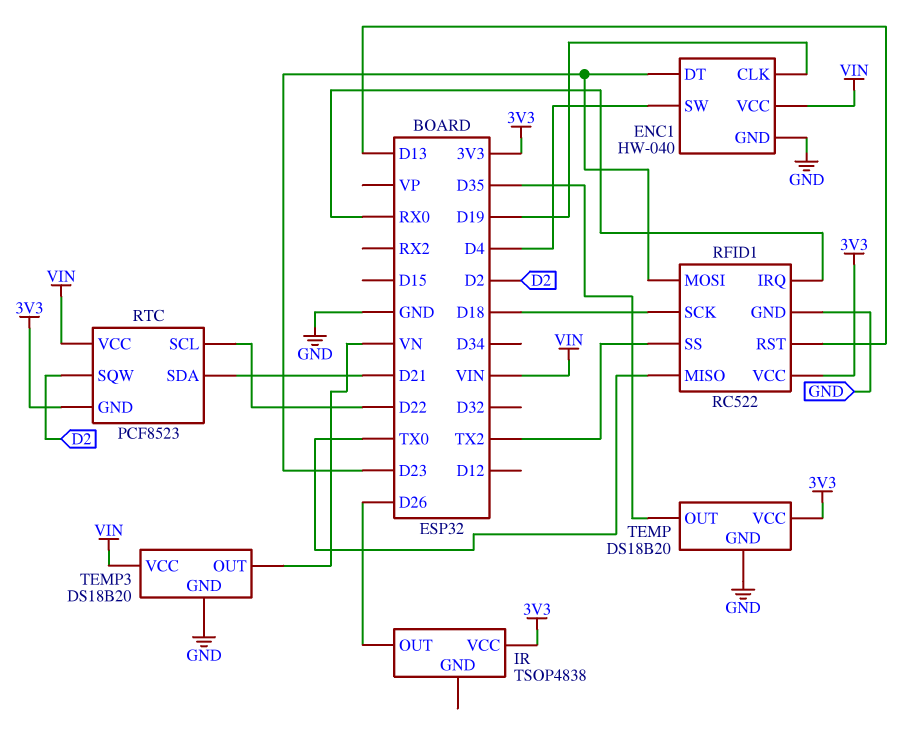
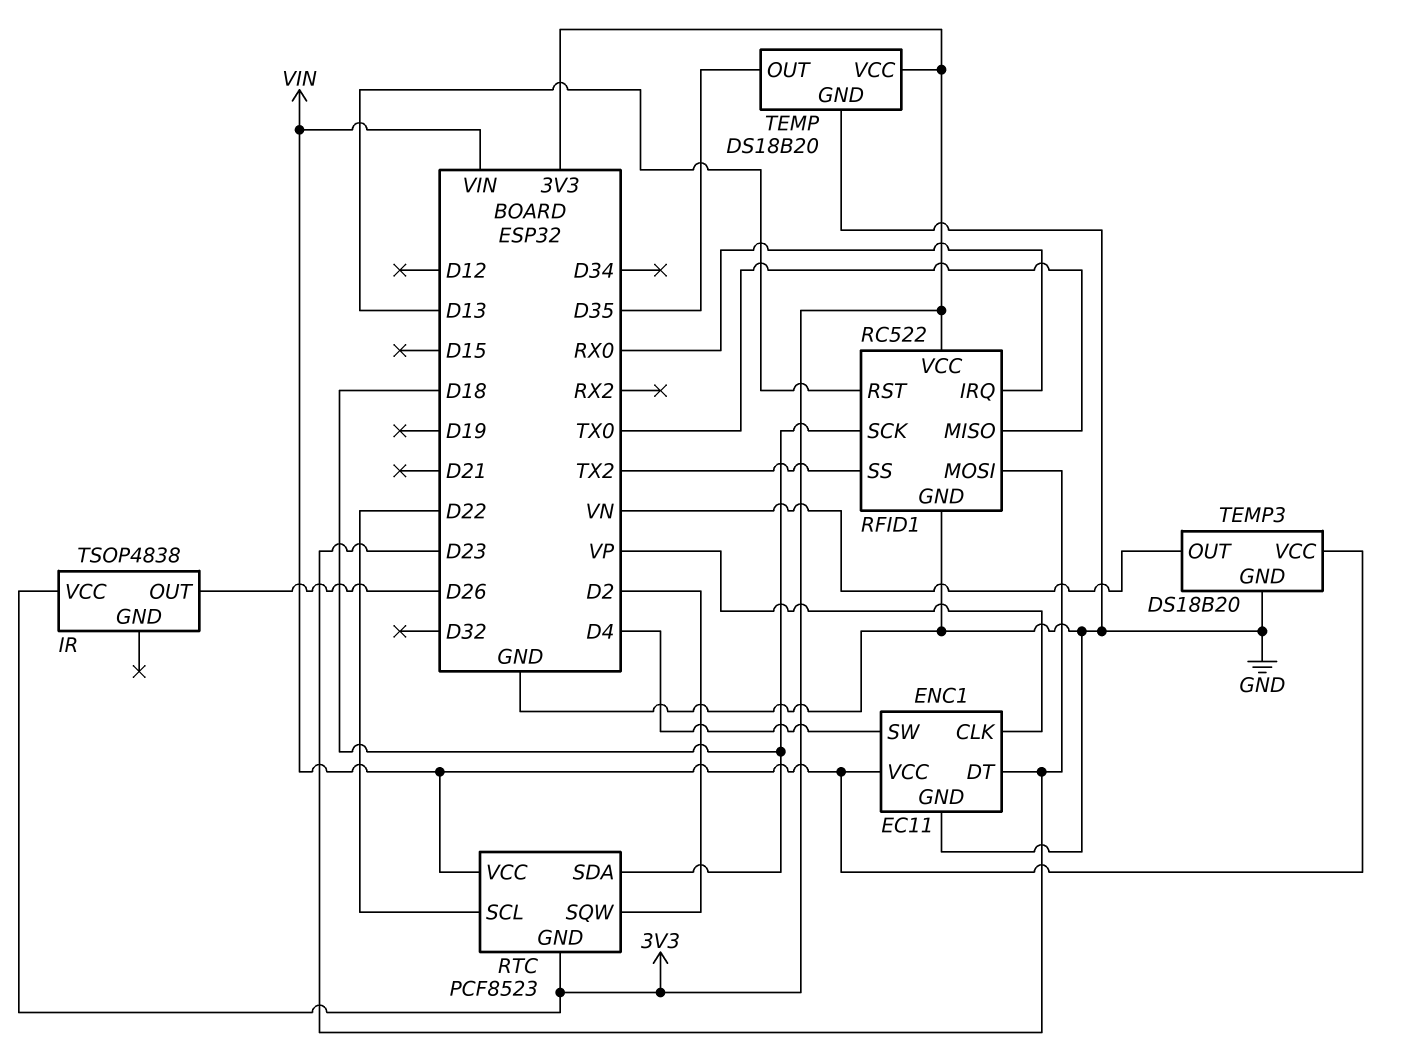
ENC1: HW-040 -> EC11
ENC1 pin CLK: D19 -> VP
RTC pin SDA: D21 -> D18

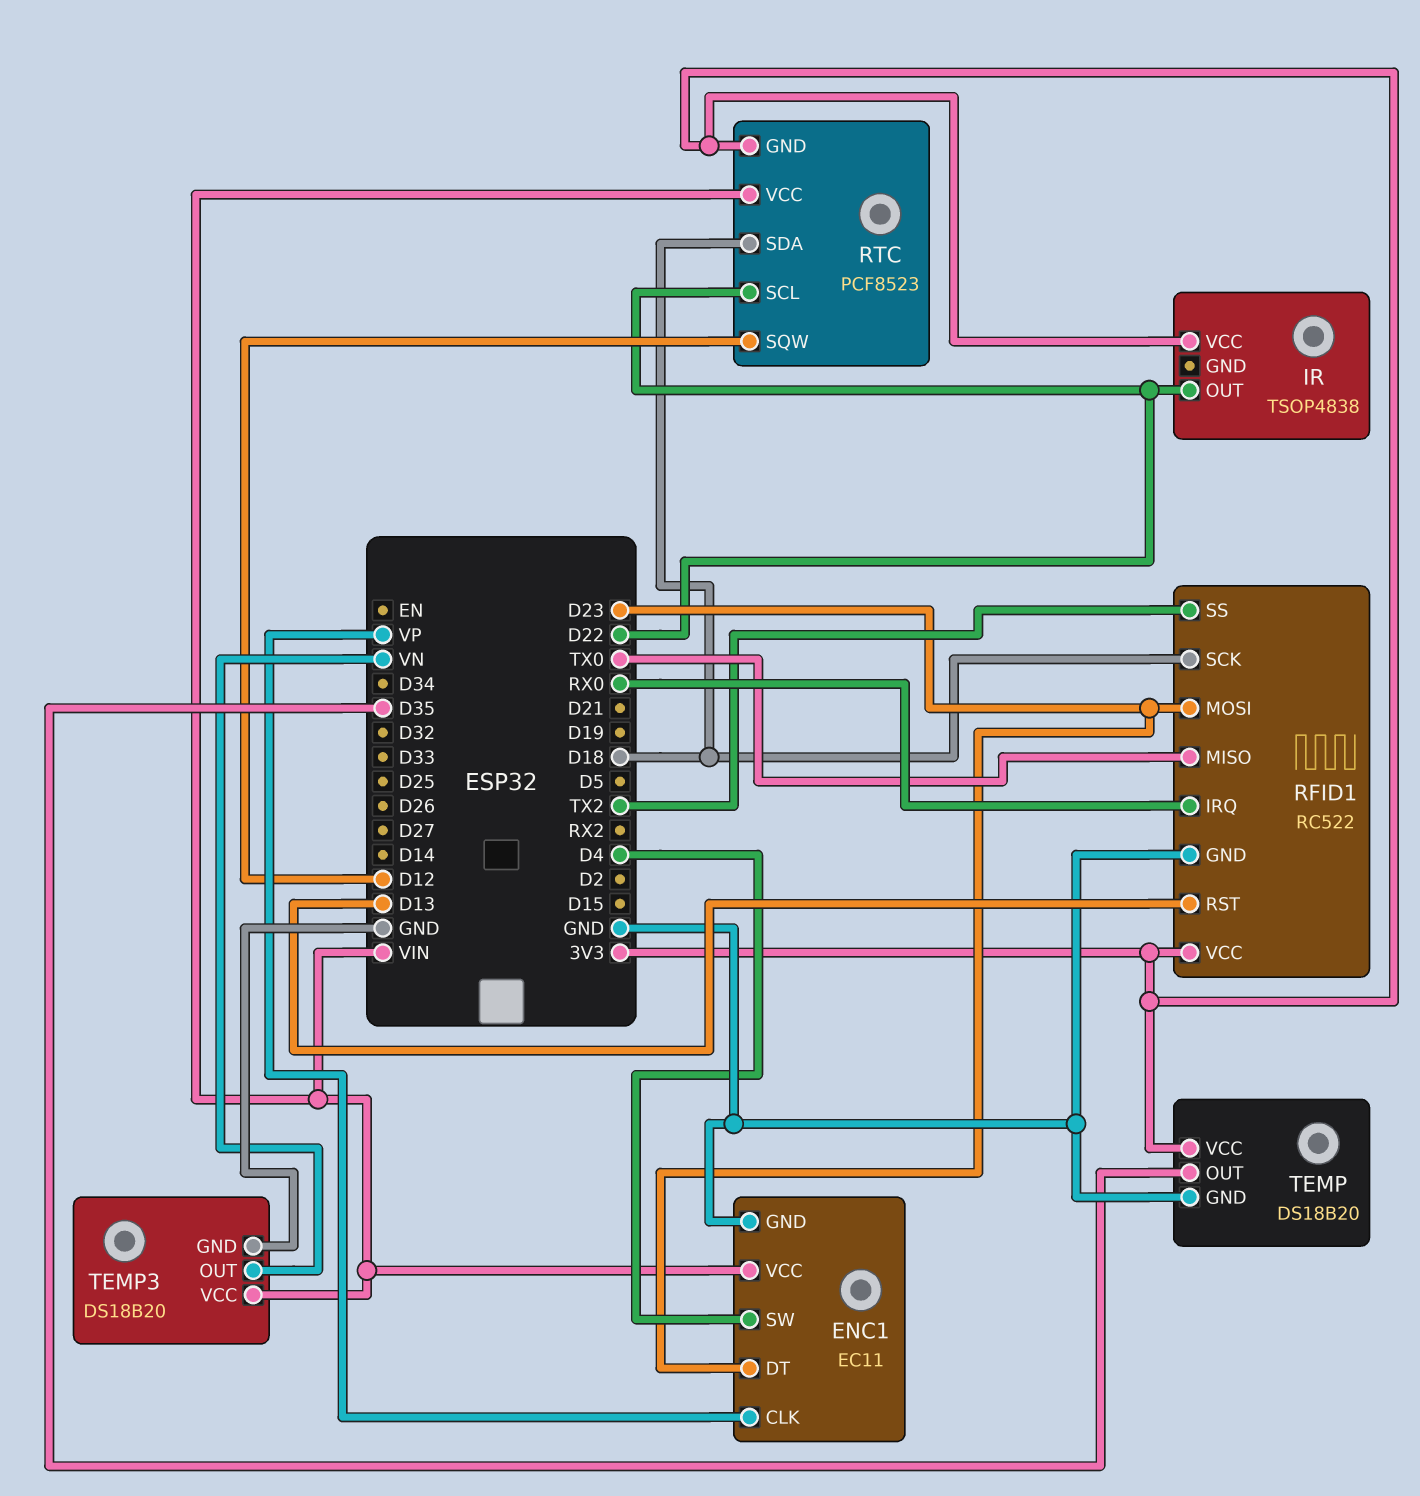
IR pin OUT: D26 -> D22
RTC pin SQW: D2 -> D12

